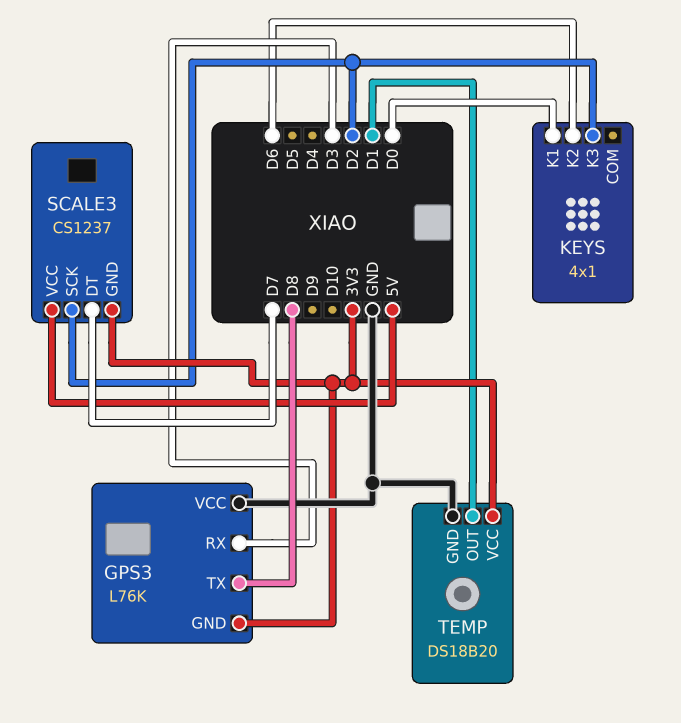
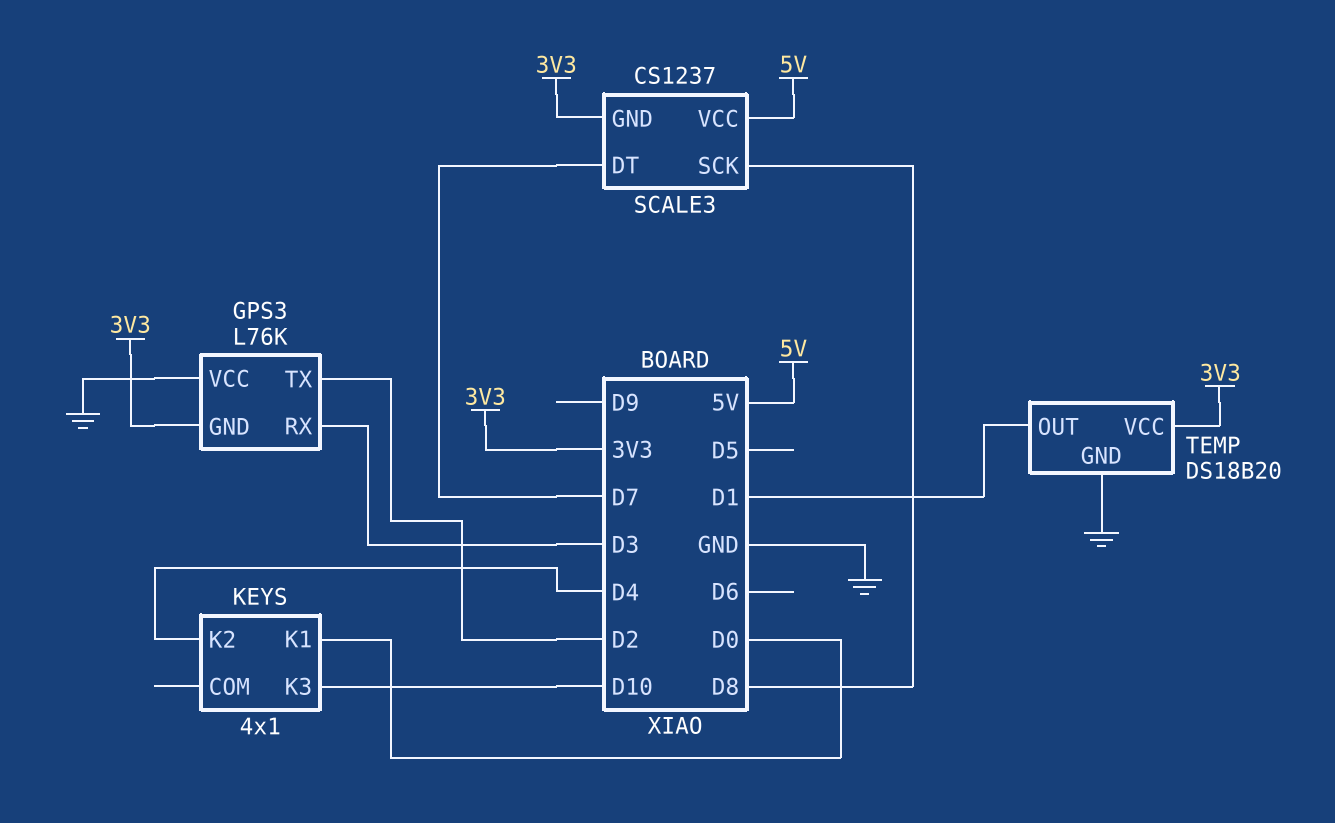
GPS3 pin TX: D8 -> D2
KEYS pin K2: D6 -> D4
KEYS pin K3: D2 -> D10
SCALE3 pin SCK: D2 -> D8

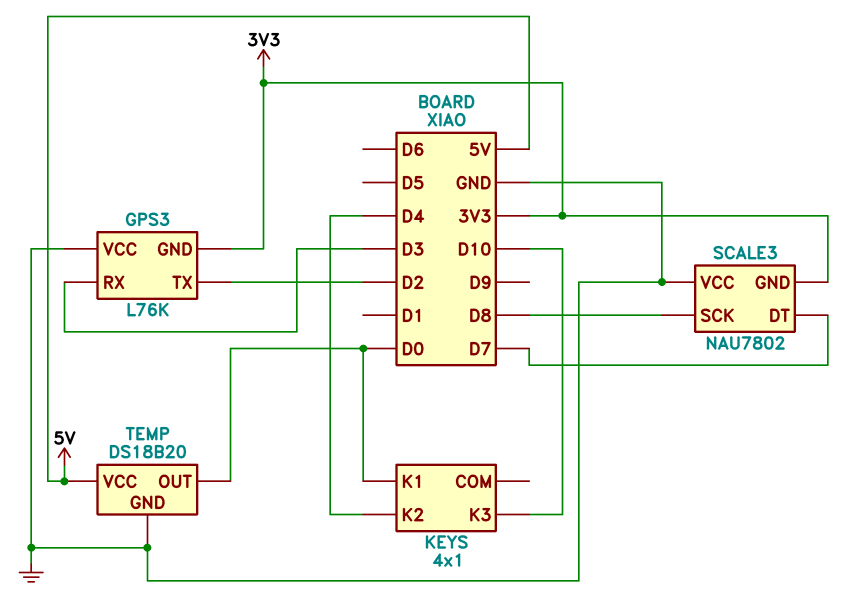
SCALE3: CS1237 -> NAU7802
SCALE3 pin VCC: 5V -> GND
TEMP pin OUT: D1 -> D0
TEMP pin VCC: 3V3 -> 5V

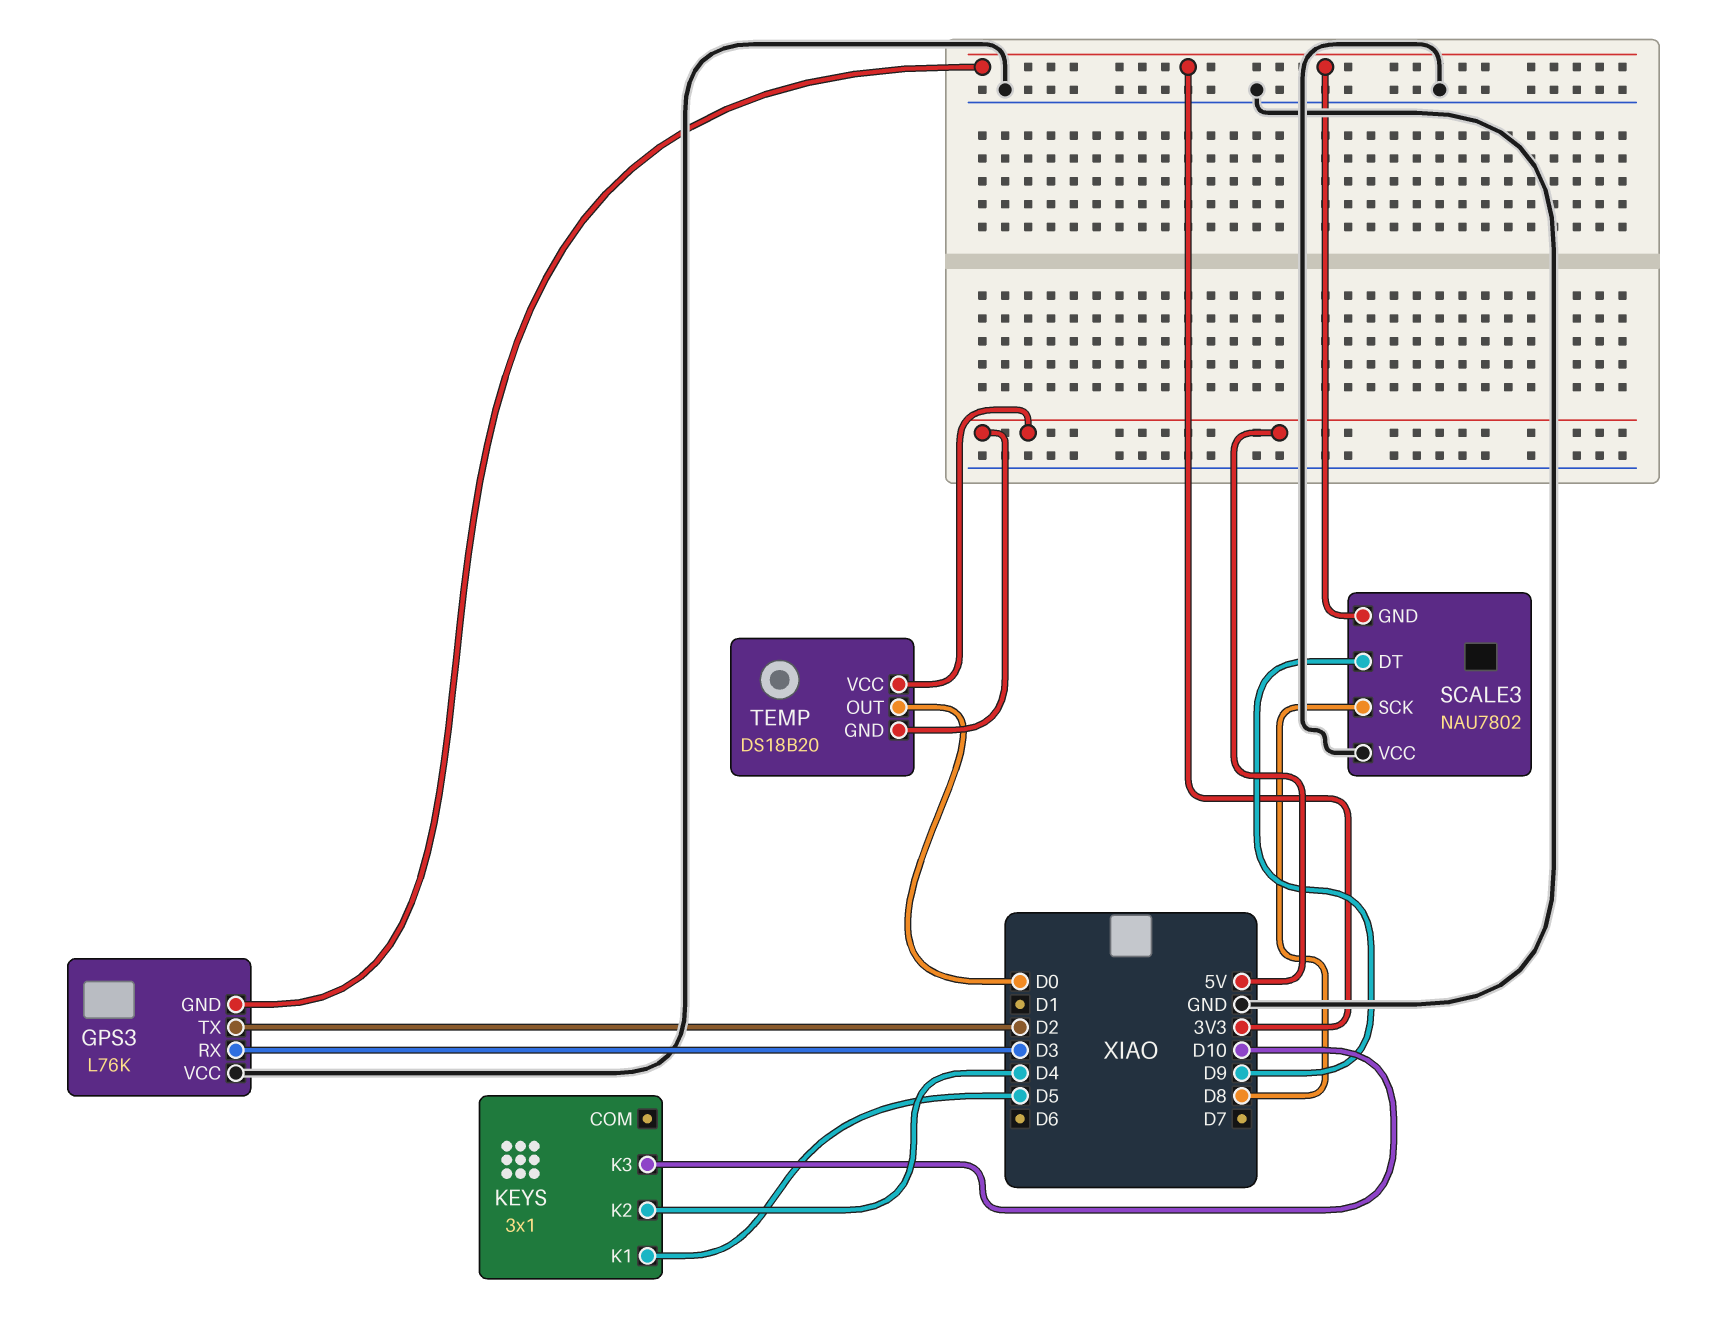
KEYS: 4x1 -> 3x1
KEYS pin K1: D0 -> D5
SCALE3 pin DT: D7 -> D9
TEMP pin GND: GND -> 5V

